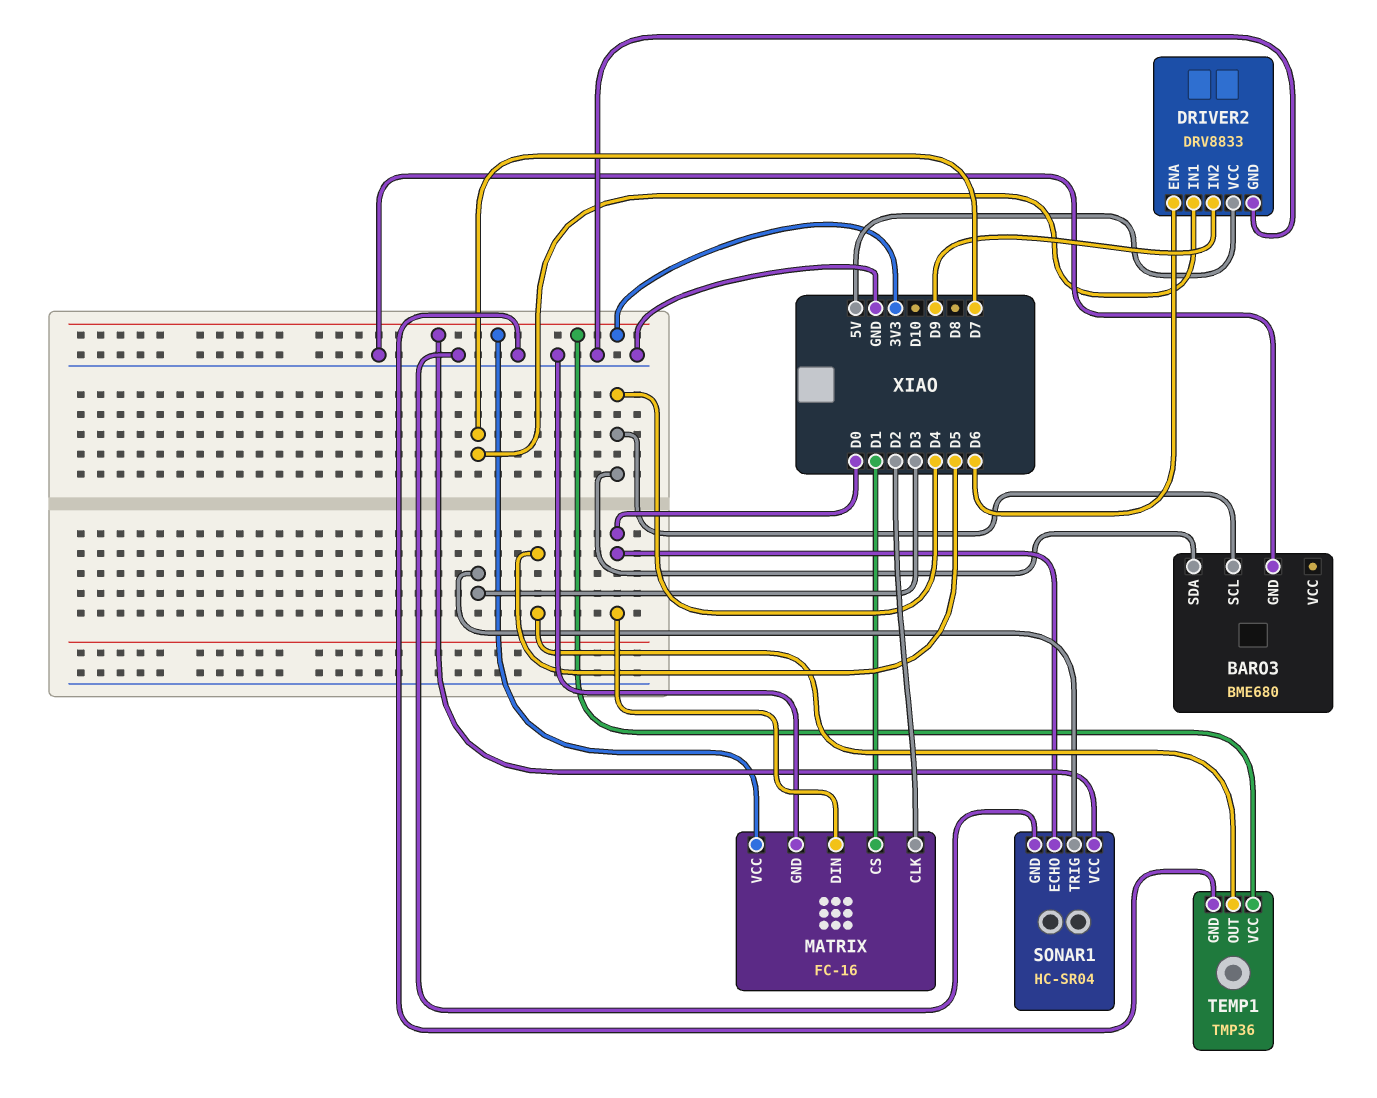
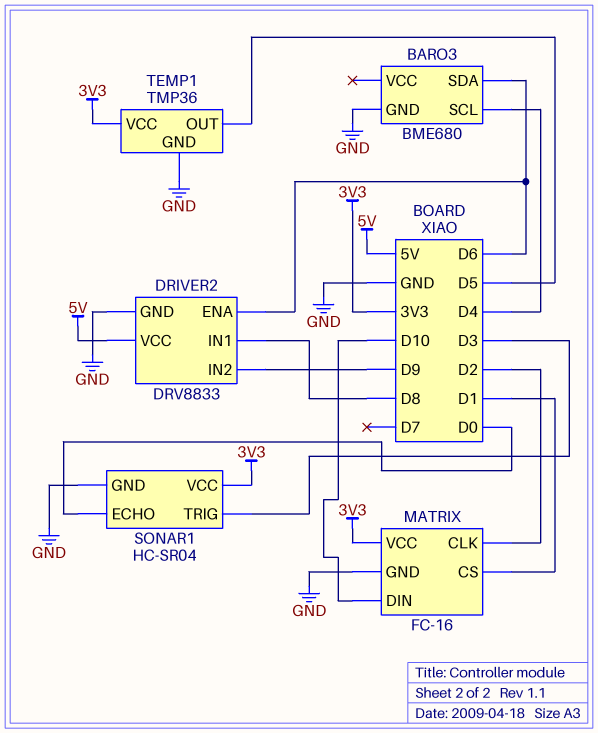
BARO3 pin SDA: D4 -> D6
DRIVER2 pin IN1: D7 -> D8
MATRIX pin DIN: D0 -> D10

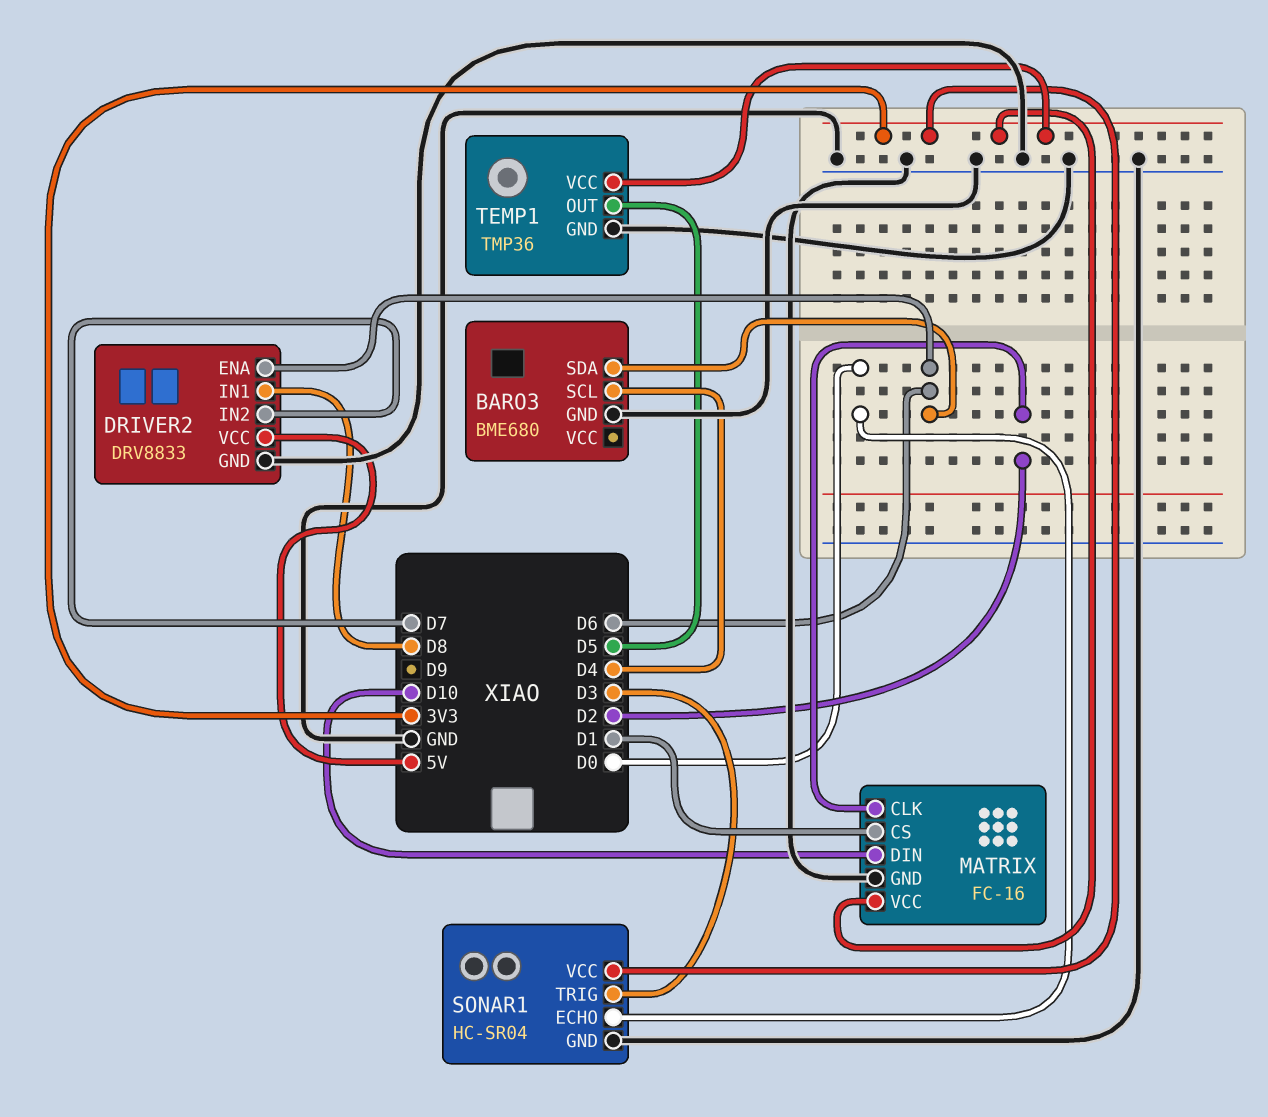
DRIVER2 pin IN2: D9 -> D7

